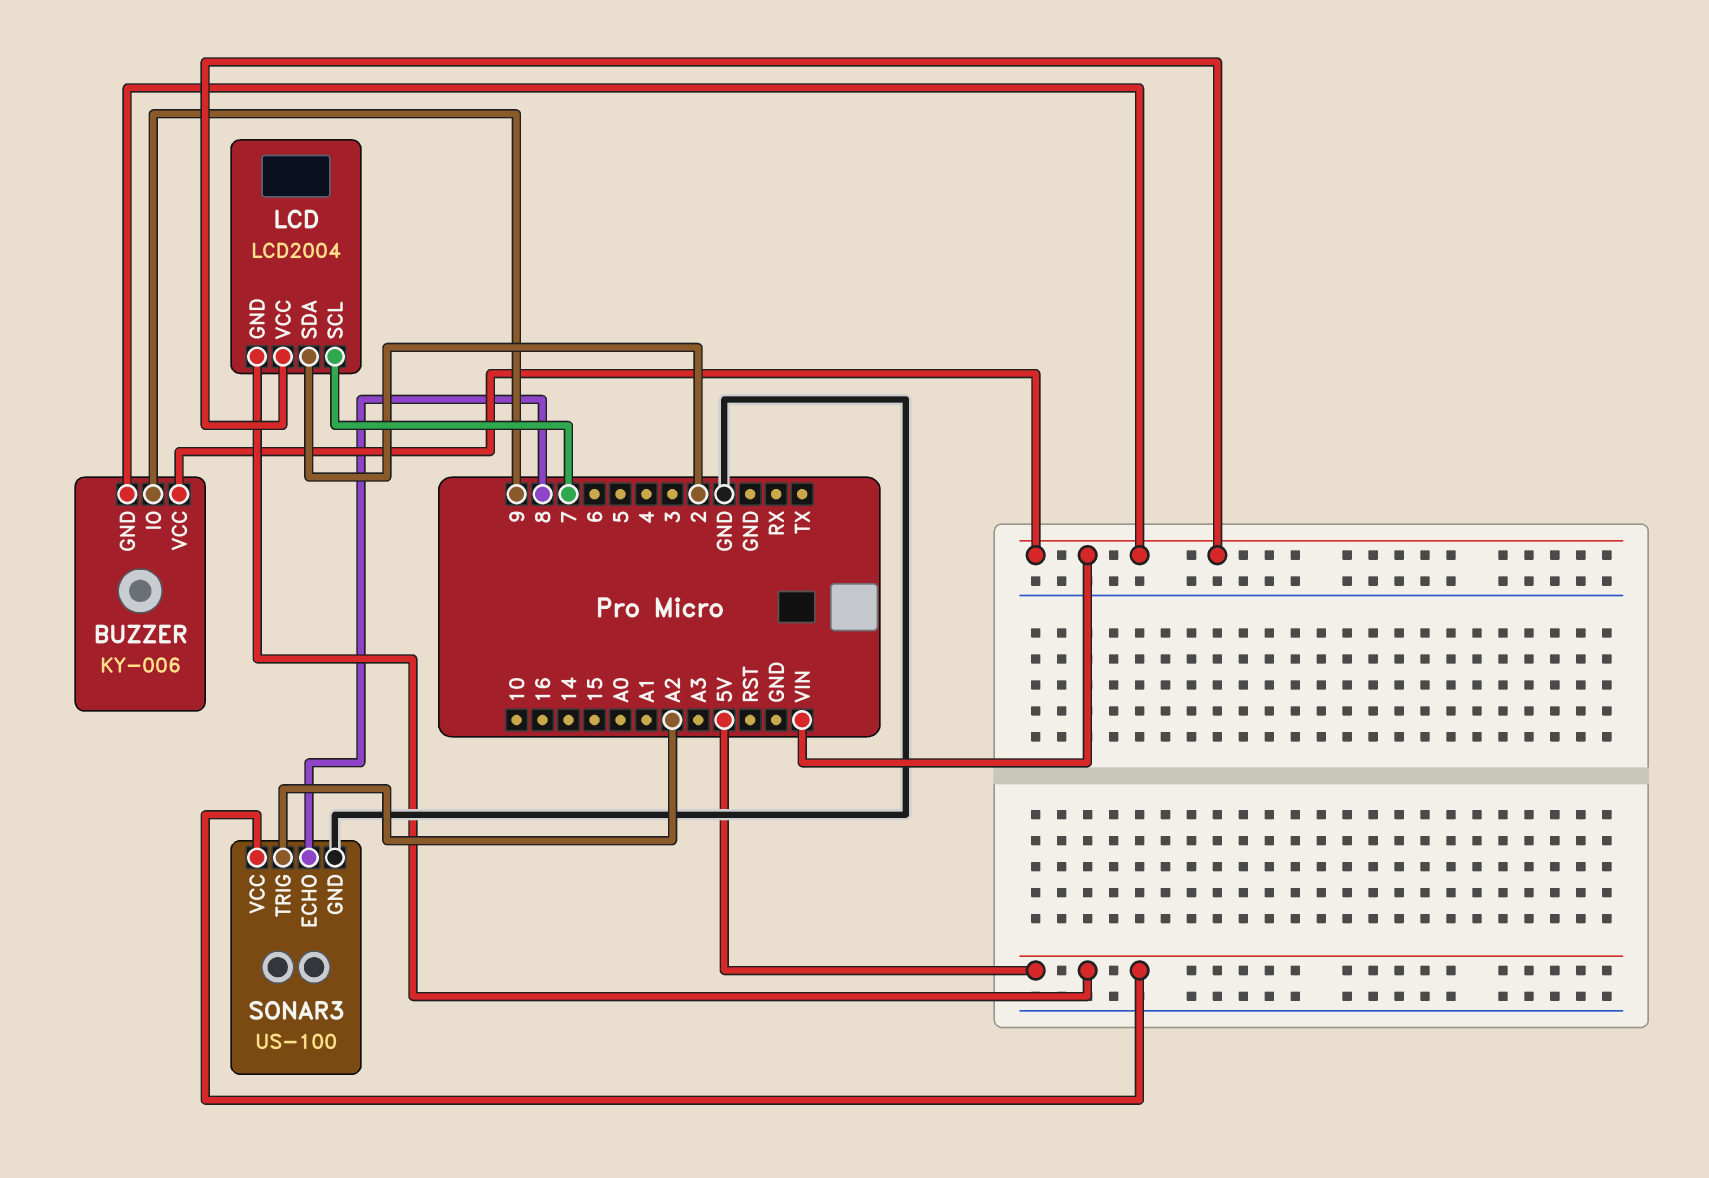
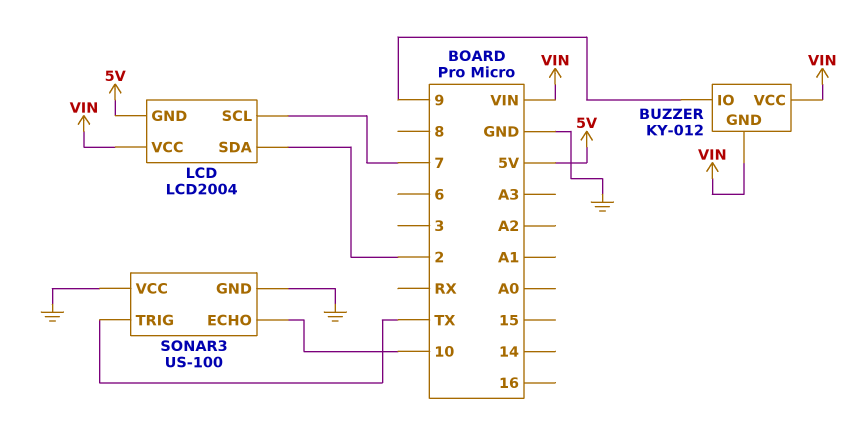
BUZZER: KY-006 -> KY-012
SONAR3 pin ECHO: 8 -> 10
SONAR3 pin TRIG: A2 -> TX
SONAR3 pin VCC: 5V -> GND

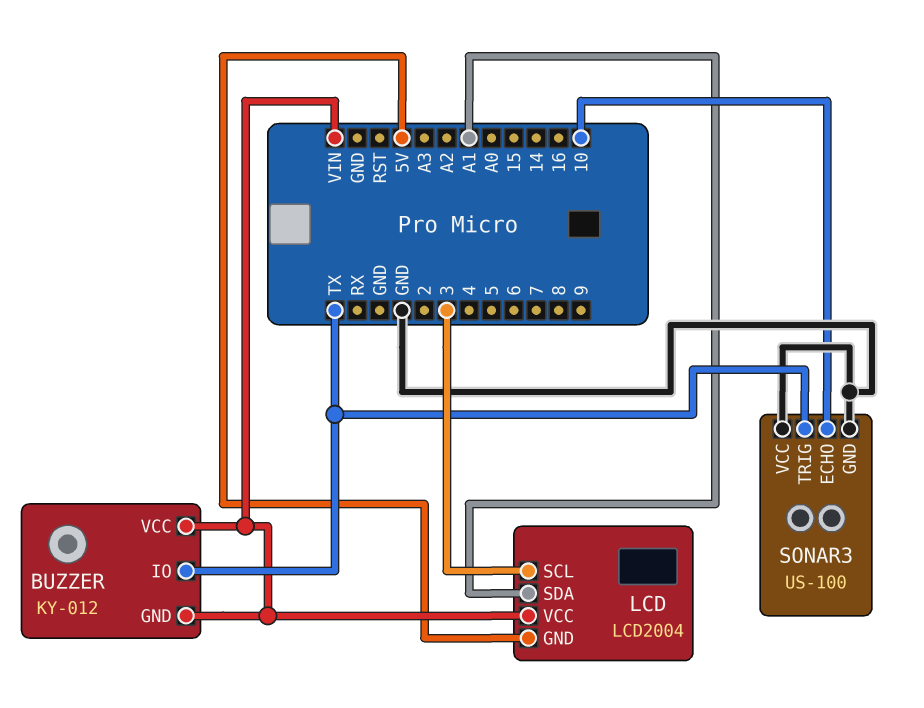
BUZZER pin IO: 9 -> TX
LCD pin SCL: 7 -> 3
LCD pin SDA: 2 -> A1

